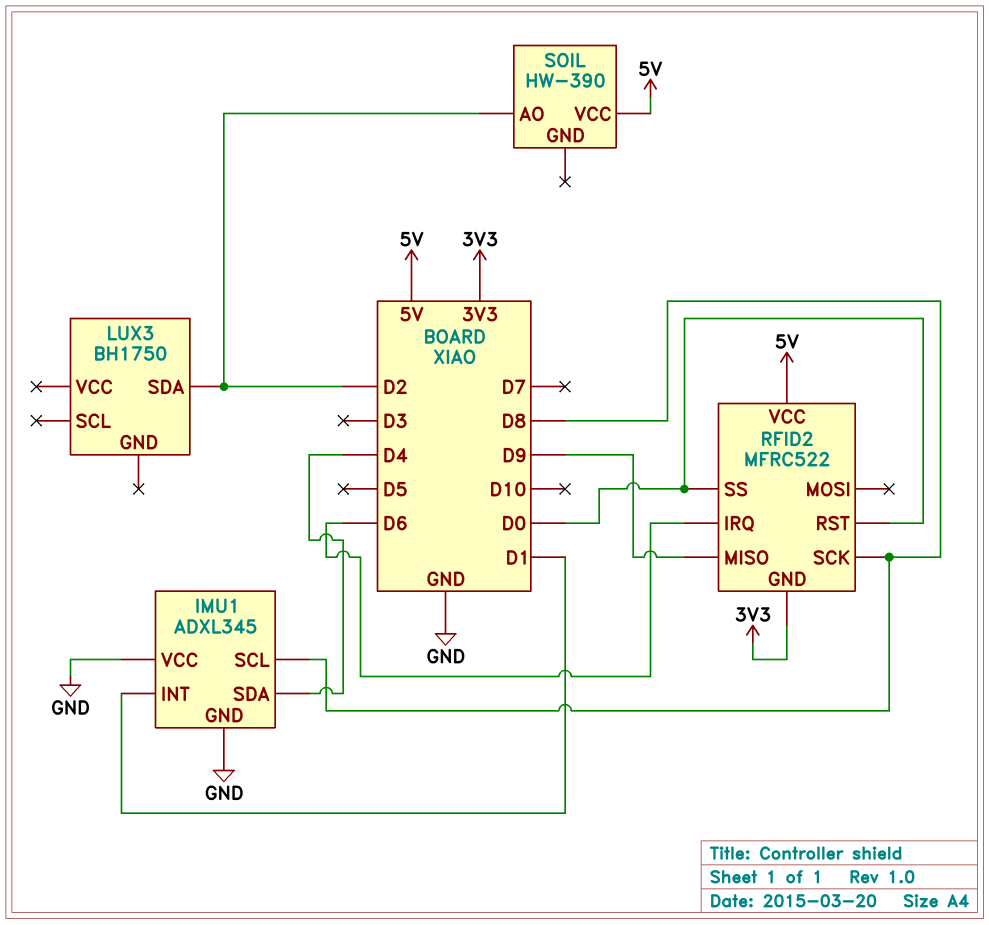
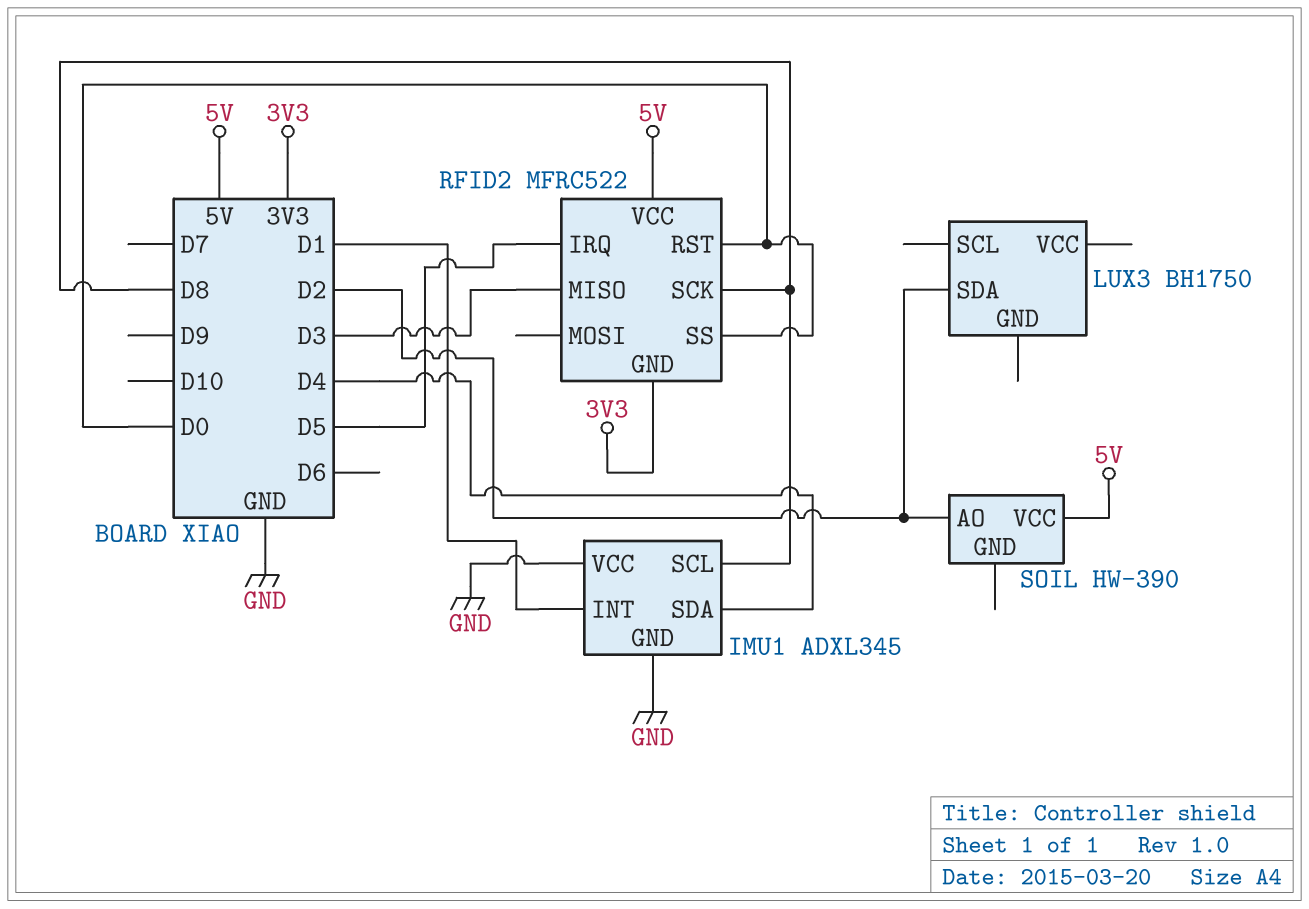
RFID2 pin IRQ: D6 -> D5
RFID2 pin MISO: D9 -> D3

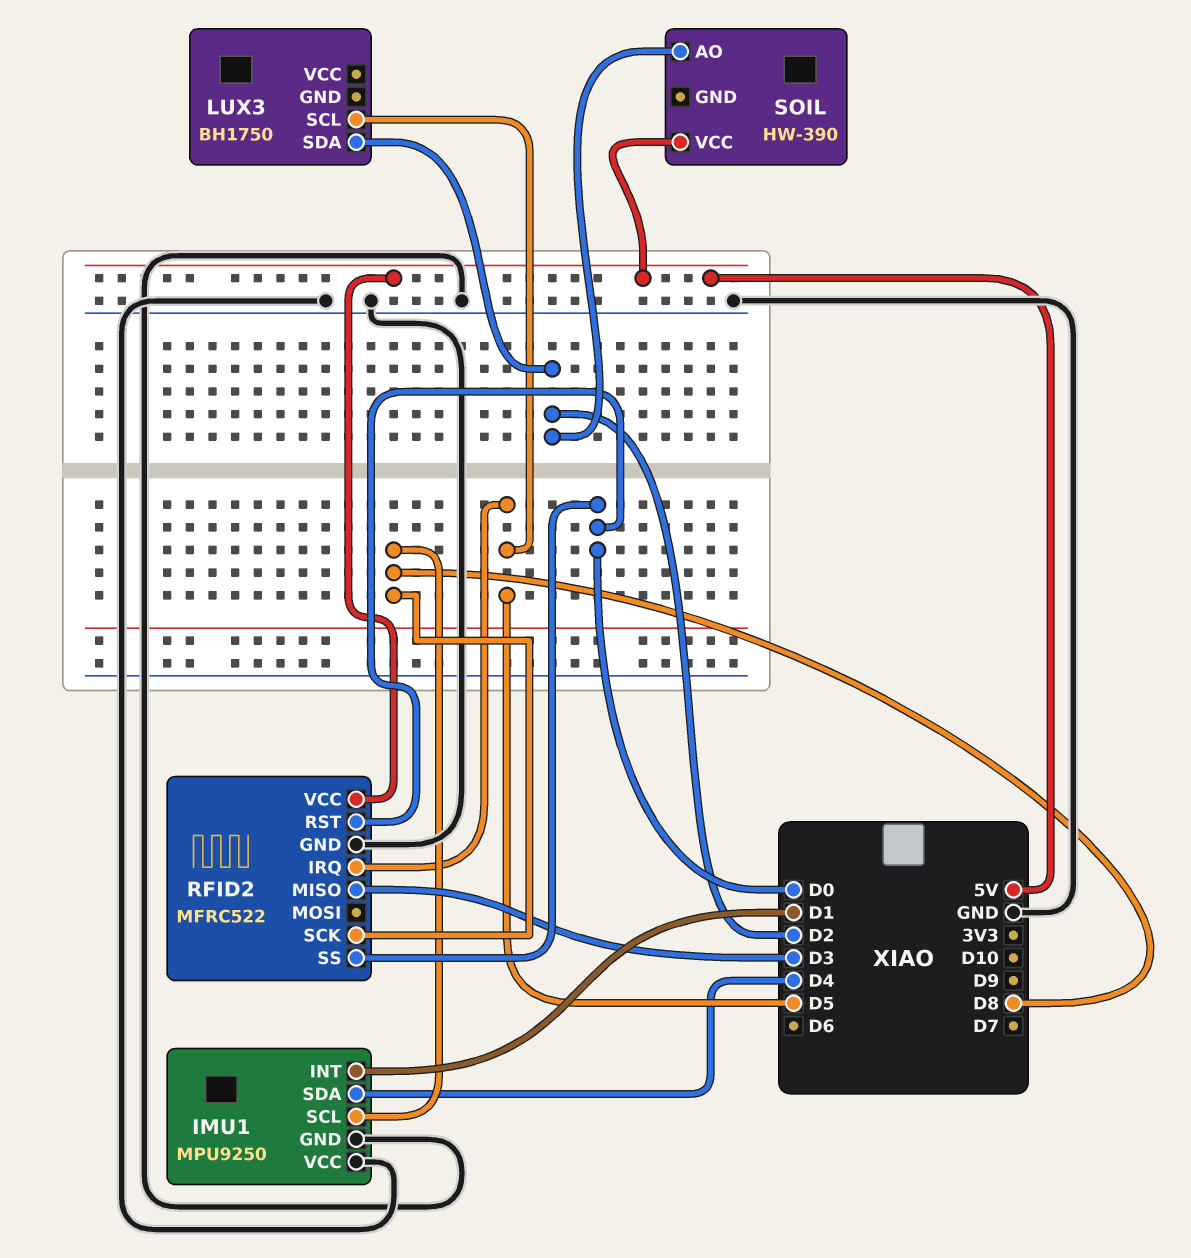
IMU1: ADXL345 -> MPU9250
LUX3 pin SCL: none -> D5
RFID2 pin GND: 3V3 -> GND

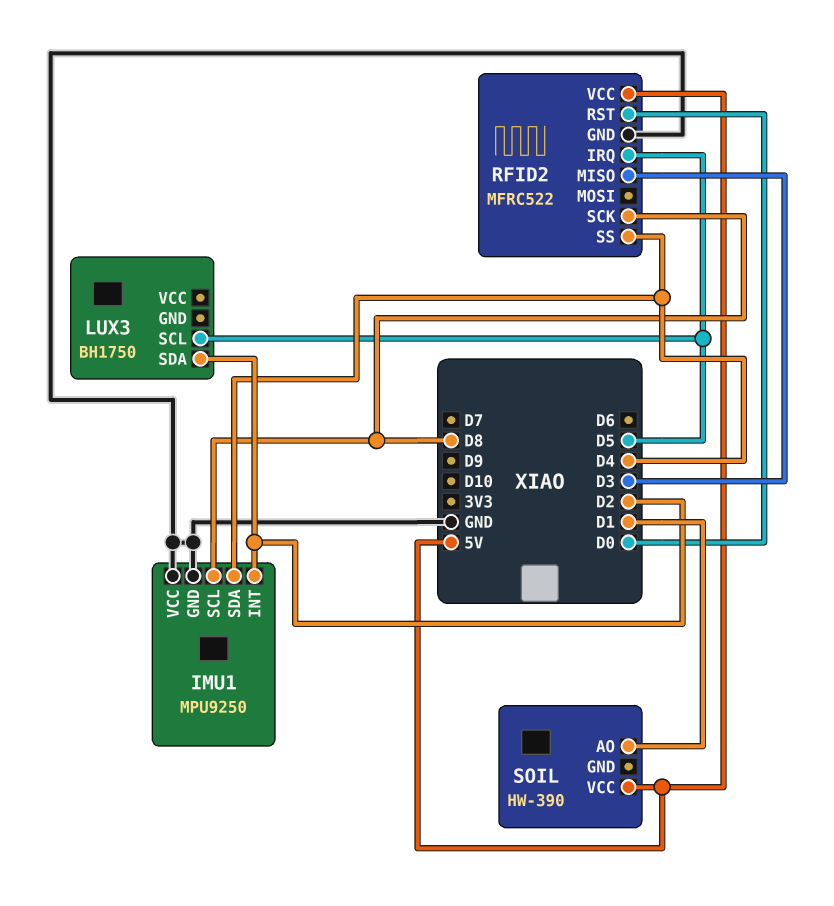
IMU1 pin INT: D1 -> D2
RFID2 pin SS: D0 -> D4
SOIL pin AO: D2 -> D1

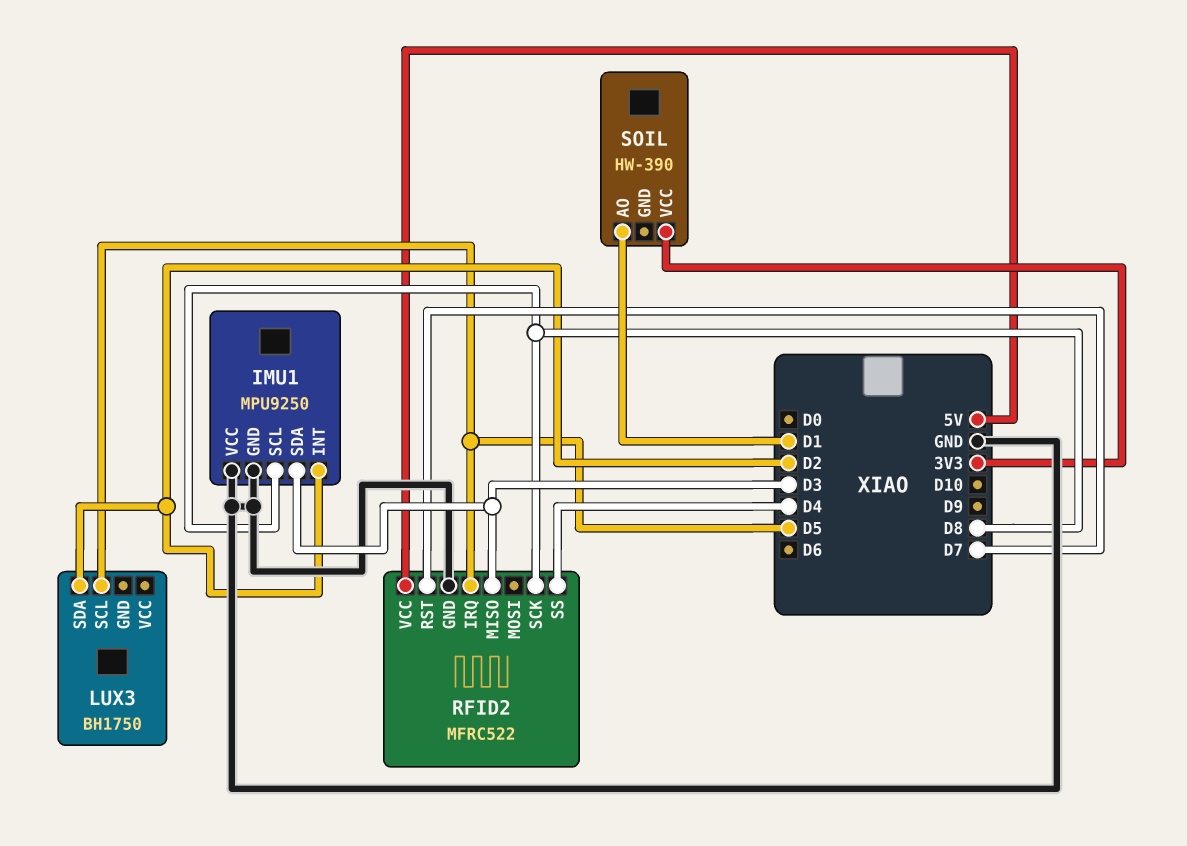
IMU1 pin SDA: D4 -> D3
RFID2 pin RST: D0 -> D7
SOIL pin VCC: 5V -> 3V3

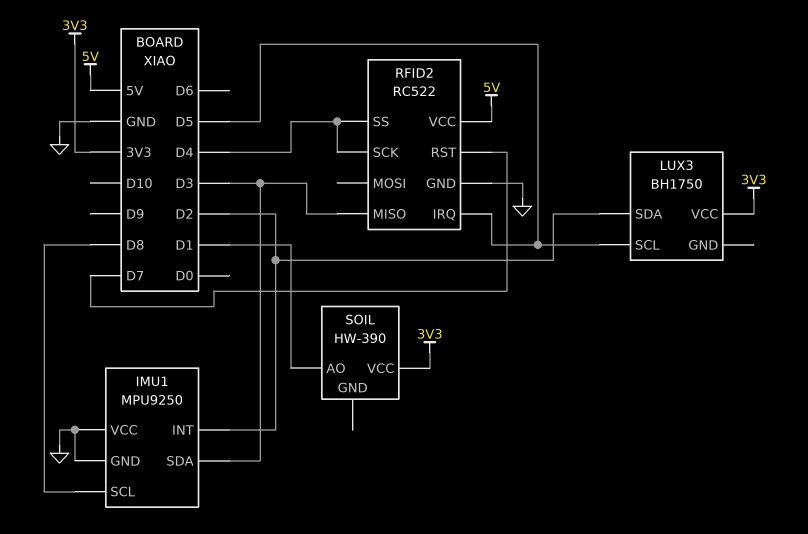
LUX3 pin VCC: none -> 3V3
RFID2: MFRC522 -> RC522
RFID2 pin SCK: D8 -> D4

